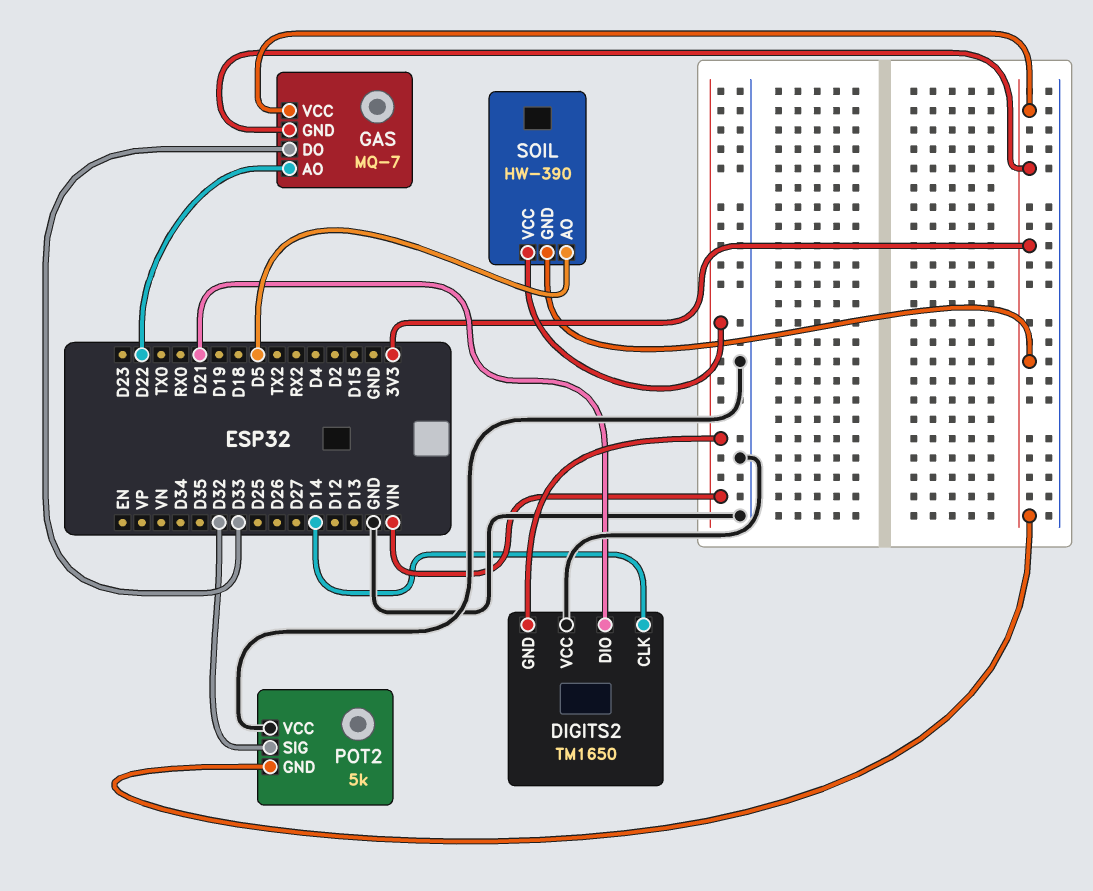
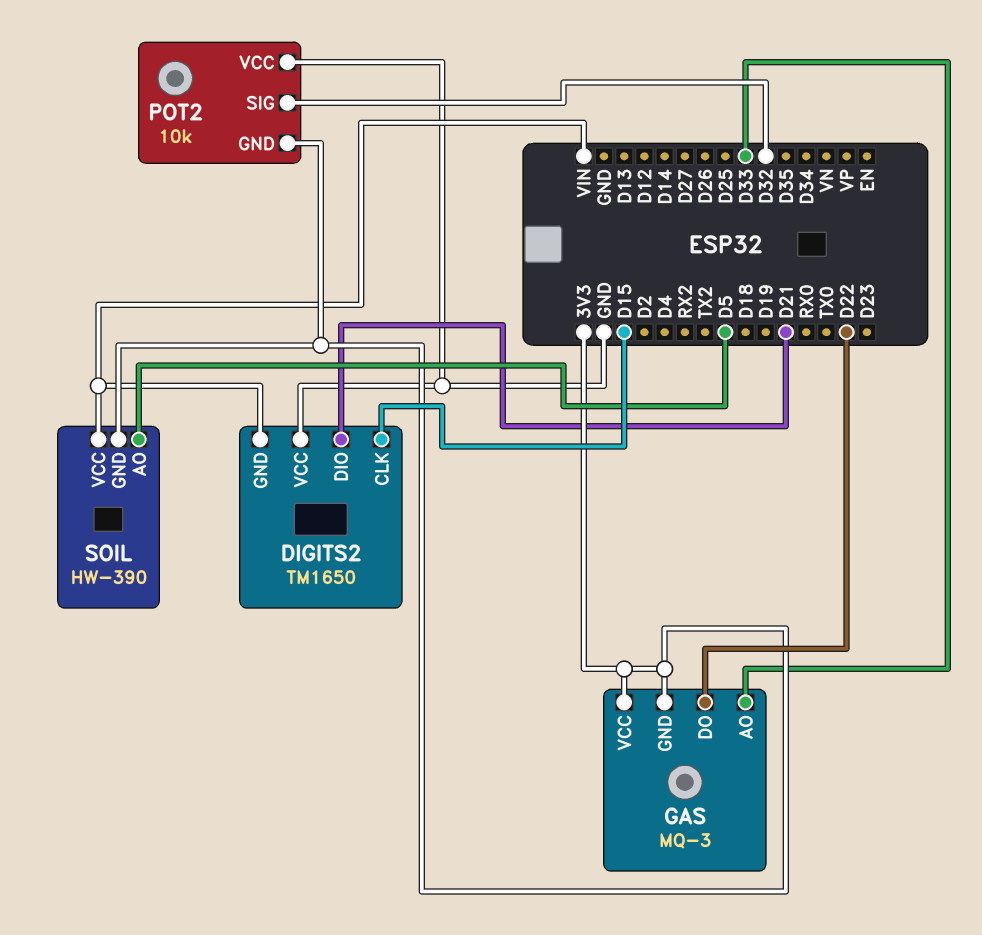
DIGITS2 pin CLK: D14 -> D15
GAS: MQ-7 -> MQ-3
GAS pin AO: D22 -> D33
GAS pin DO: D33 -> D22
POT2: 5k -> 10k

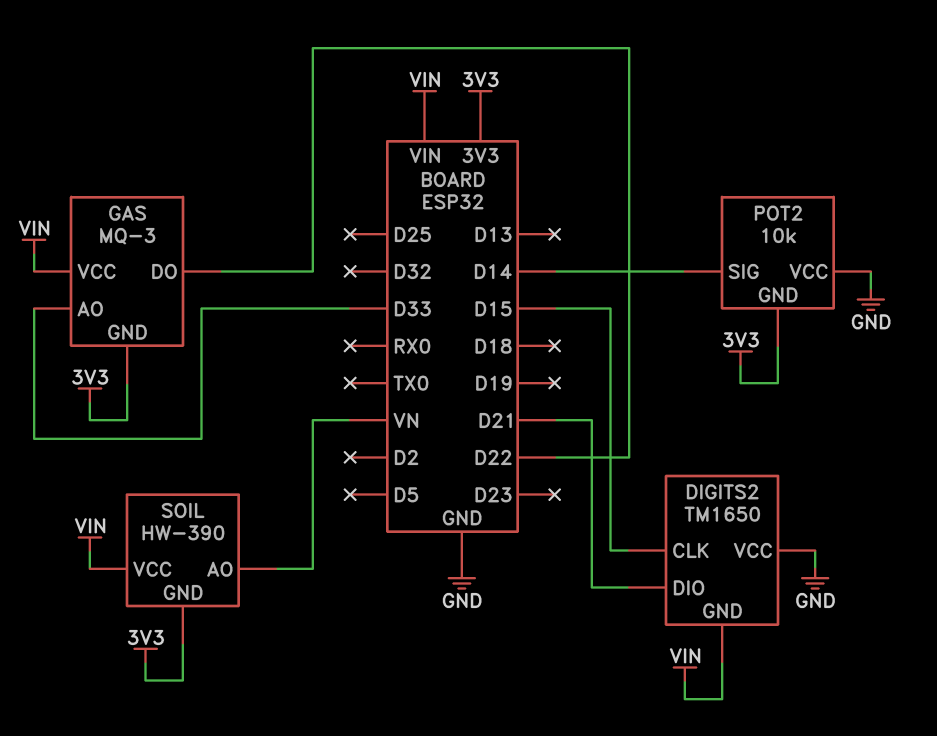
GAS pin VCC: 3V3 -> VIN
POT2 pin SIG: D32 -> D14
SOIL pin AO: D5 -> VN

